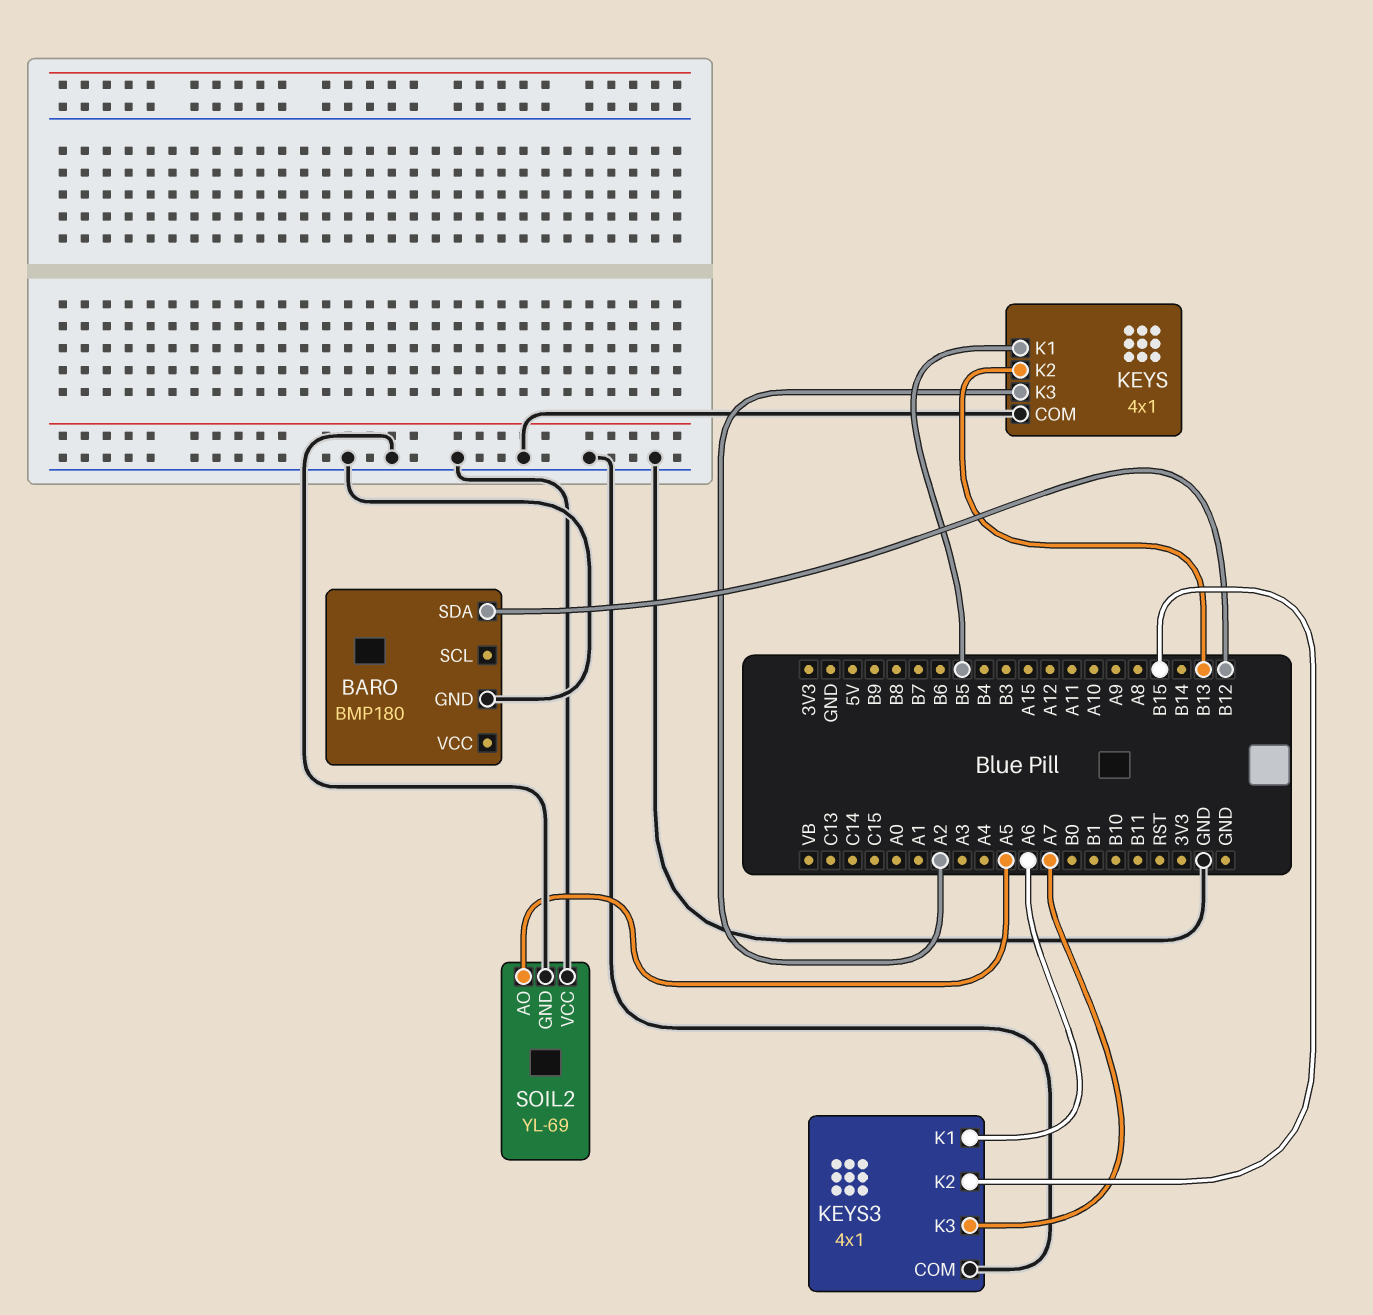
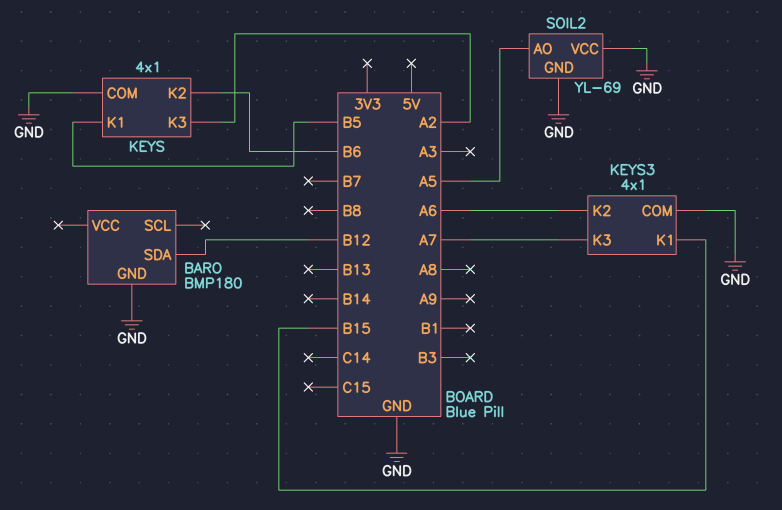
KEYS pin K2: B13 -> B6
KEYS3 pin K1: A6 -> B15
KEYS3 pin K2: B15 -> A6

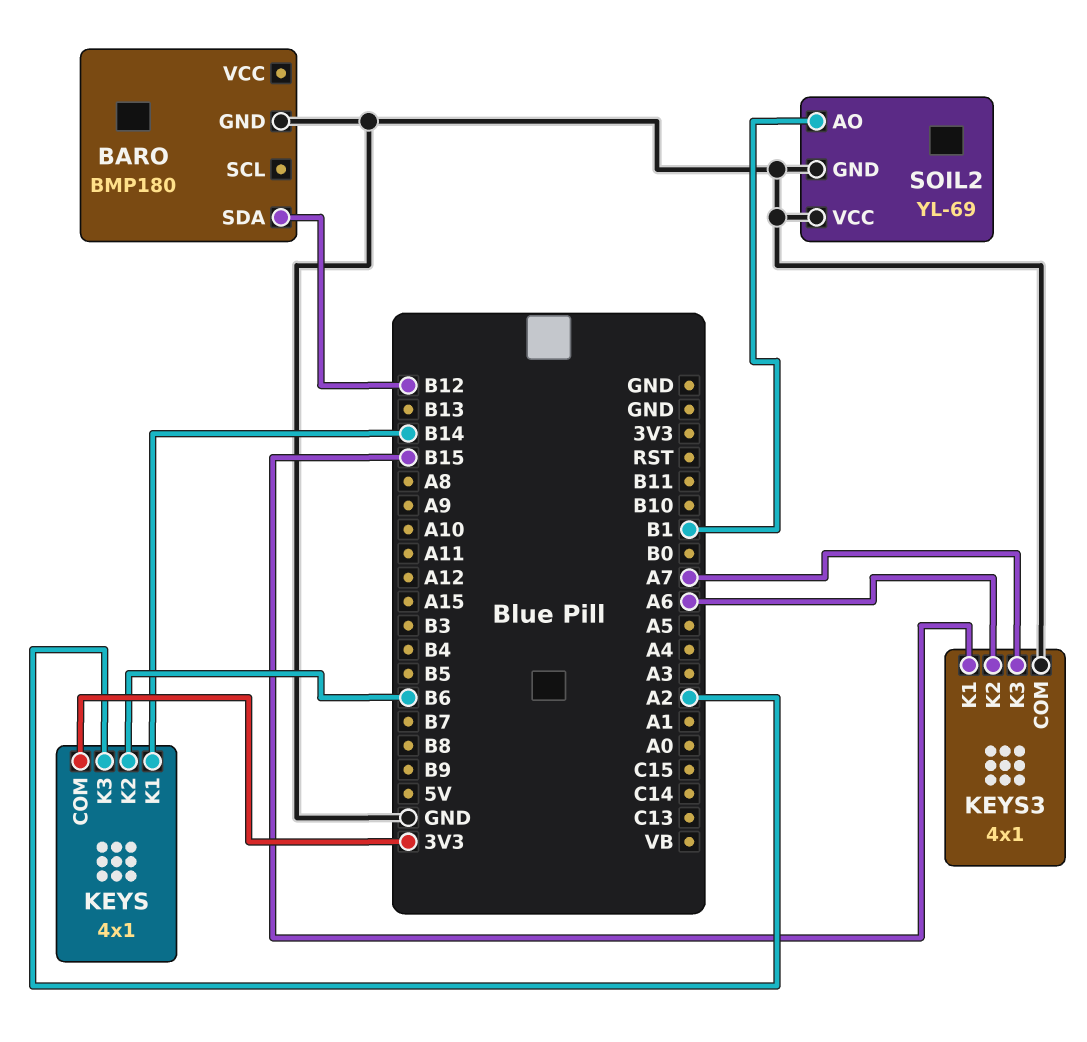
KEYS pin COM: GND -> 3V3
KEYS pin K1: B5 -> B14
SOIL2 pin AO: A5 -> B1

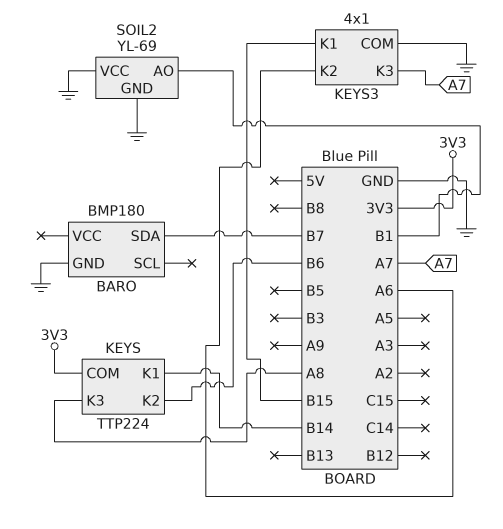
BARO pin SDA: B12 -> B7
KEYS: 4x1 -> TTP224
KEYS pin K3: A2 -> A8

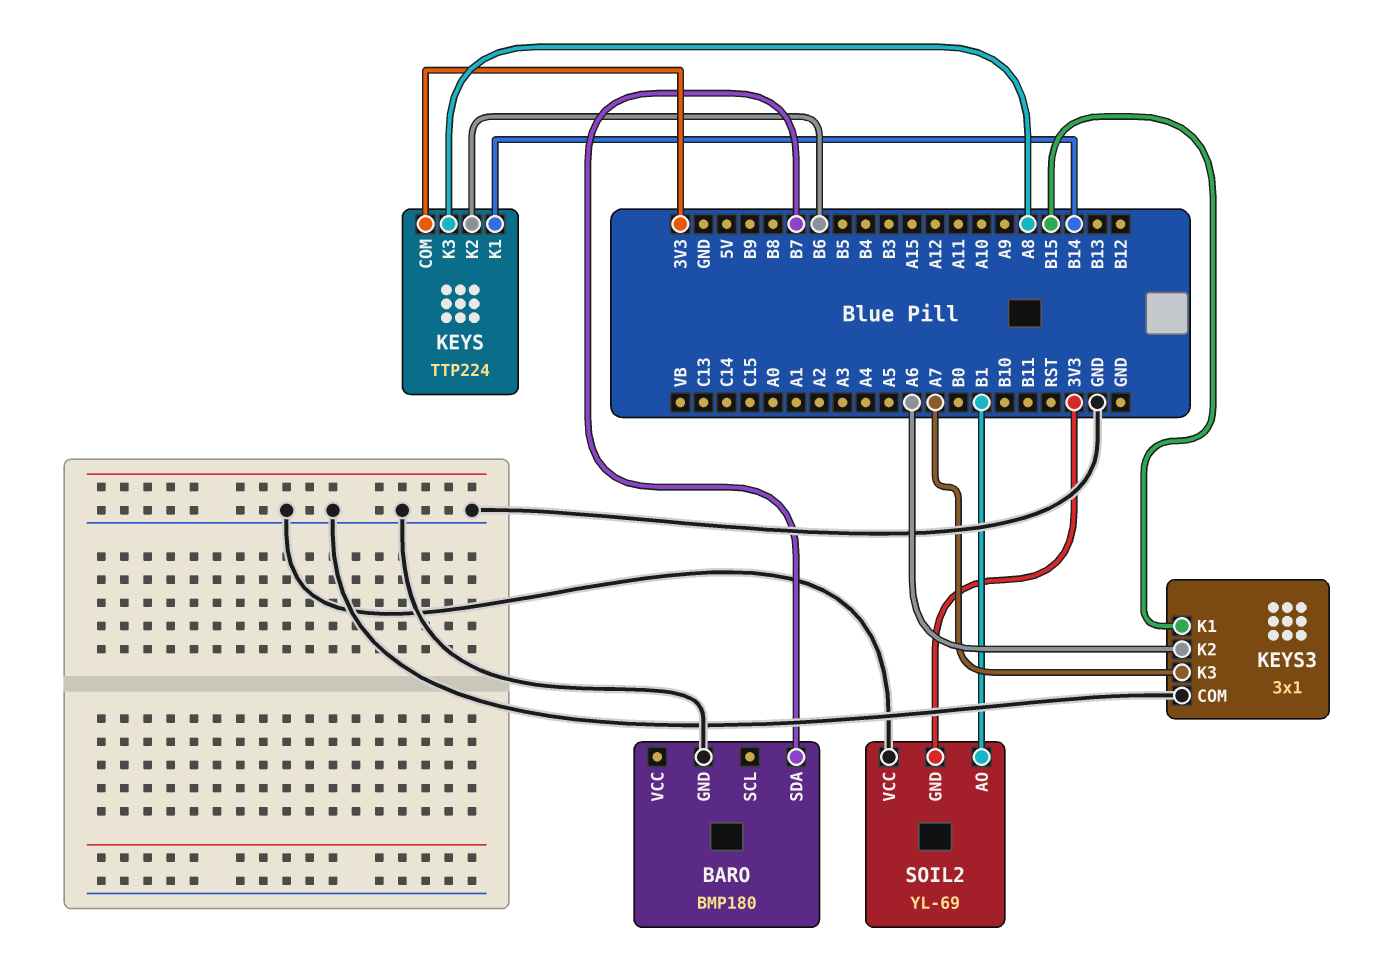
KEYS3: 4x1 -> 3x1
SOIL2 pin GND: GND -> 3V3

